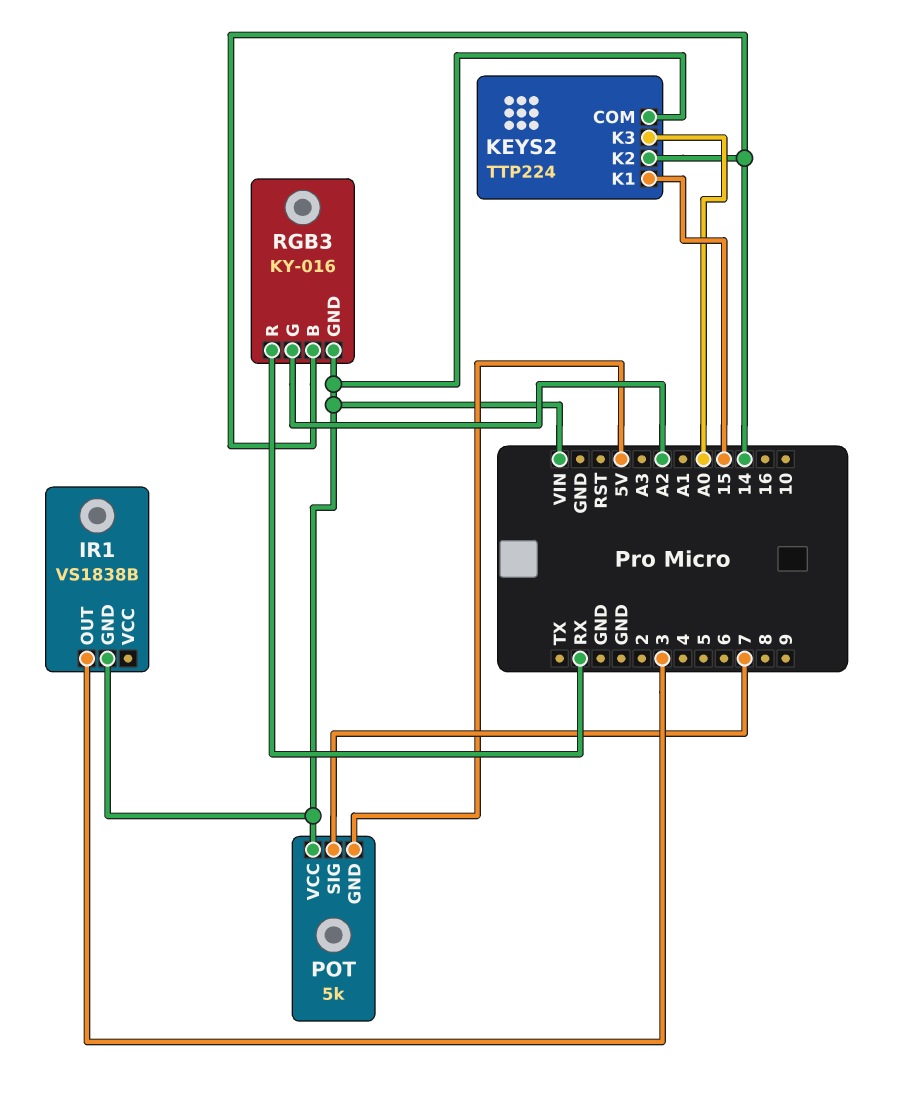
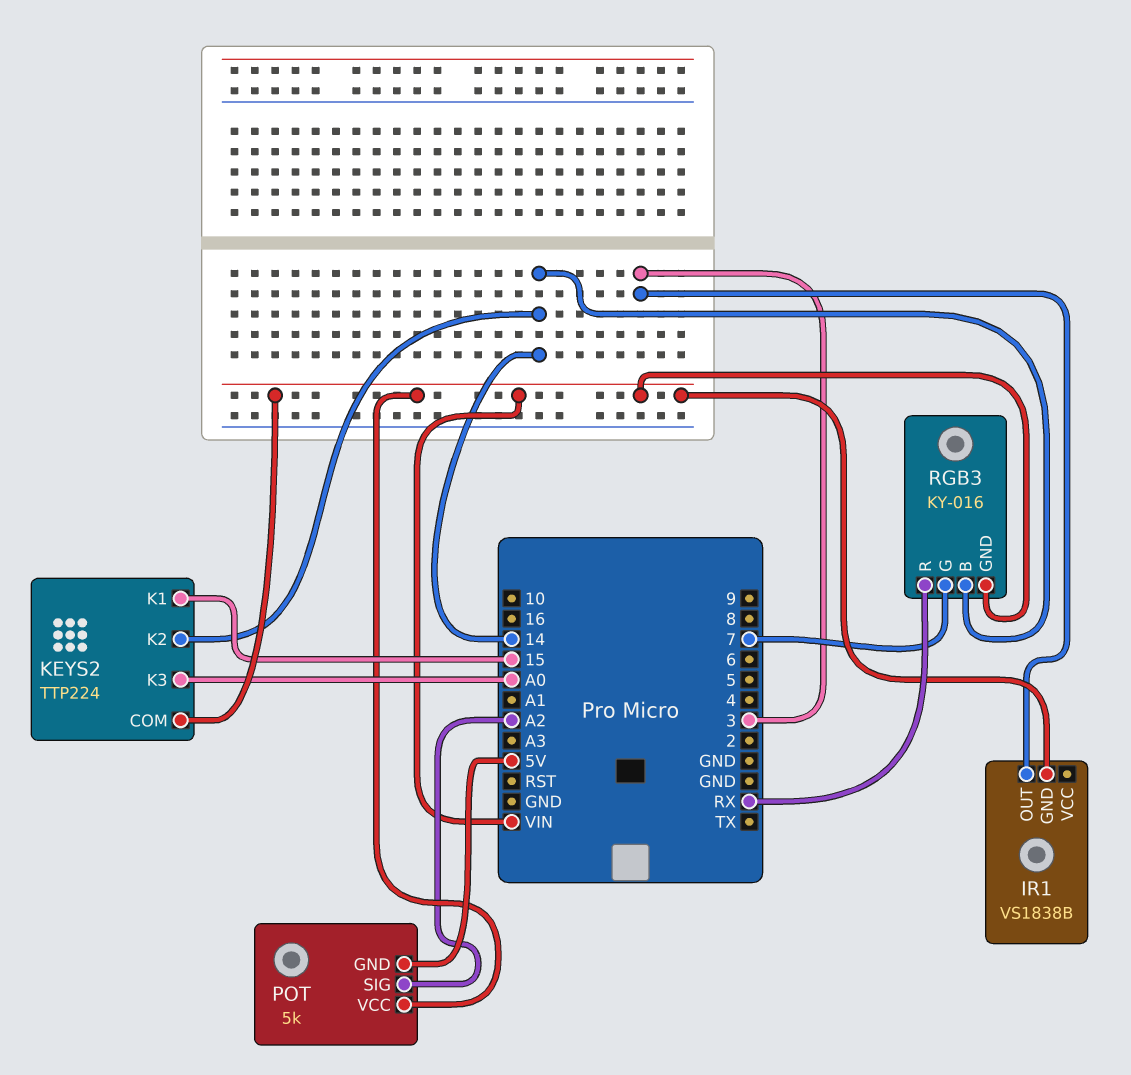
POT pin SIG: 7 -> A2
RGB3 pin G: A2 -> 7

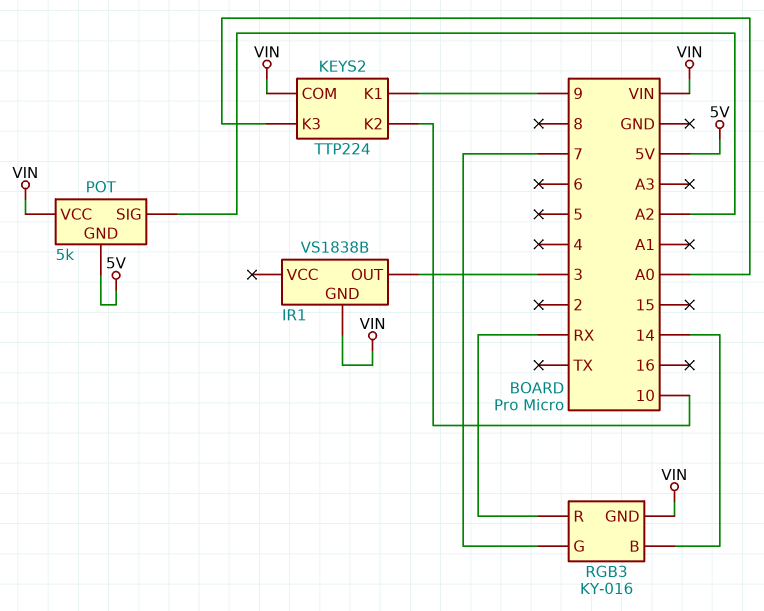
KEYS2 pin K1: 15 -> 9
KEYS2 pin K2: 14 -> 10

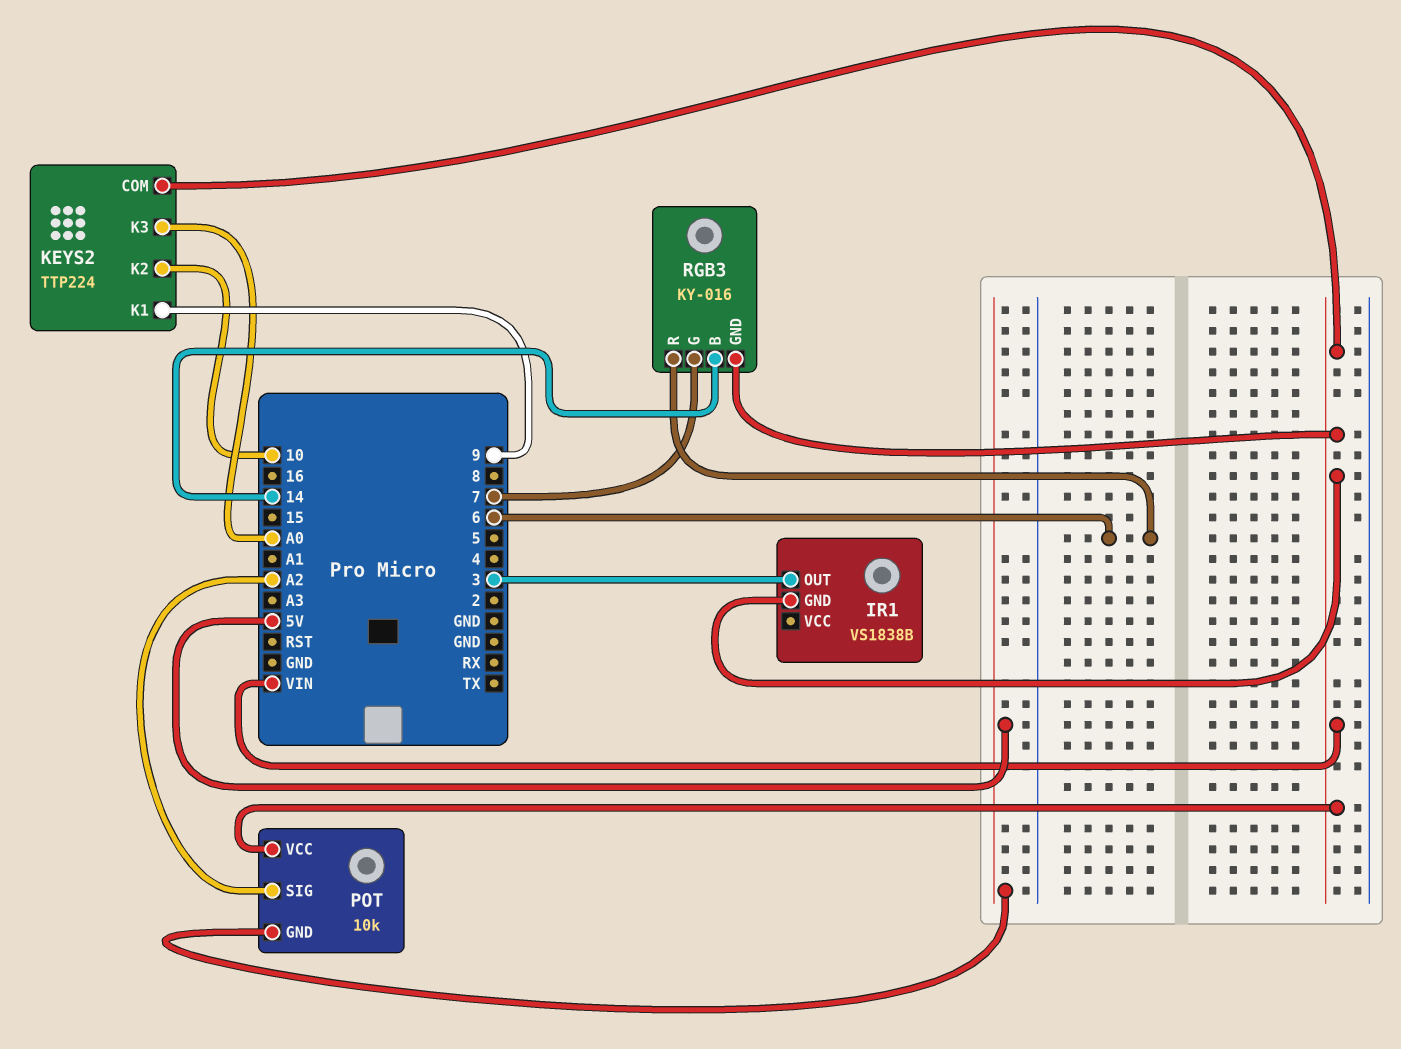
POT: 5k -> 10k
RGB3 pin R: RX -> 6

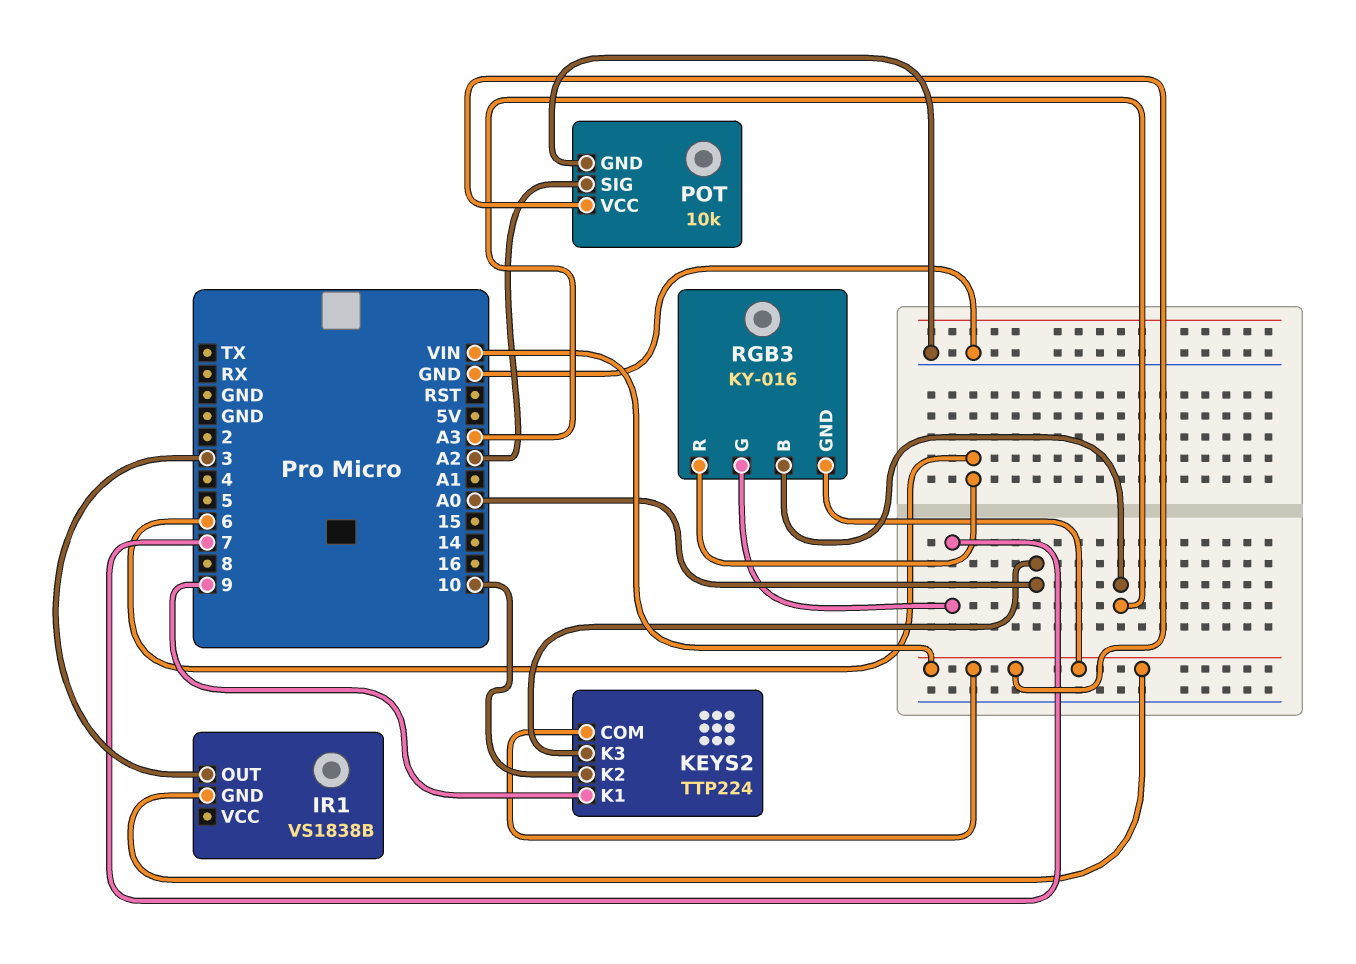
POT pin GND: 5V -> GND
RGB3 pin B: 14 -> A3

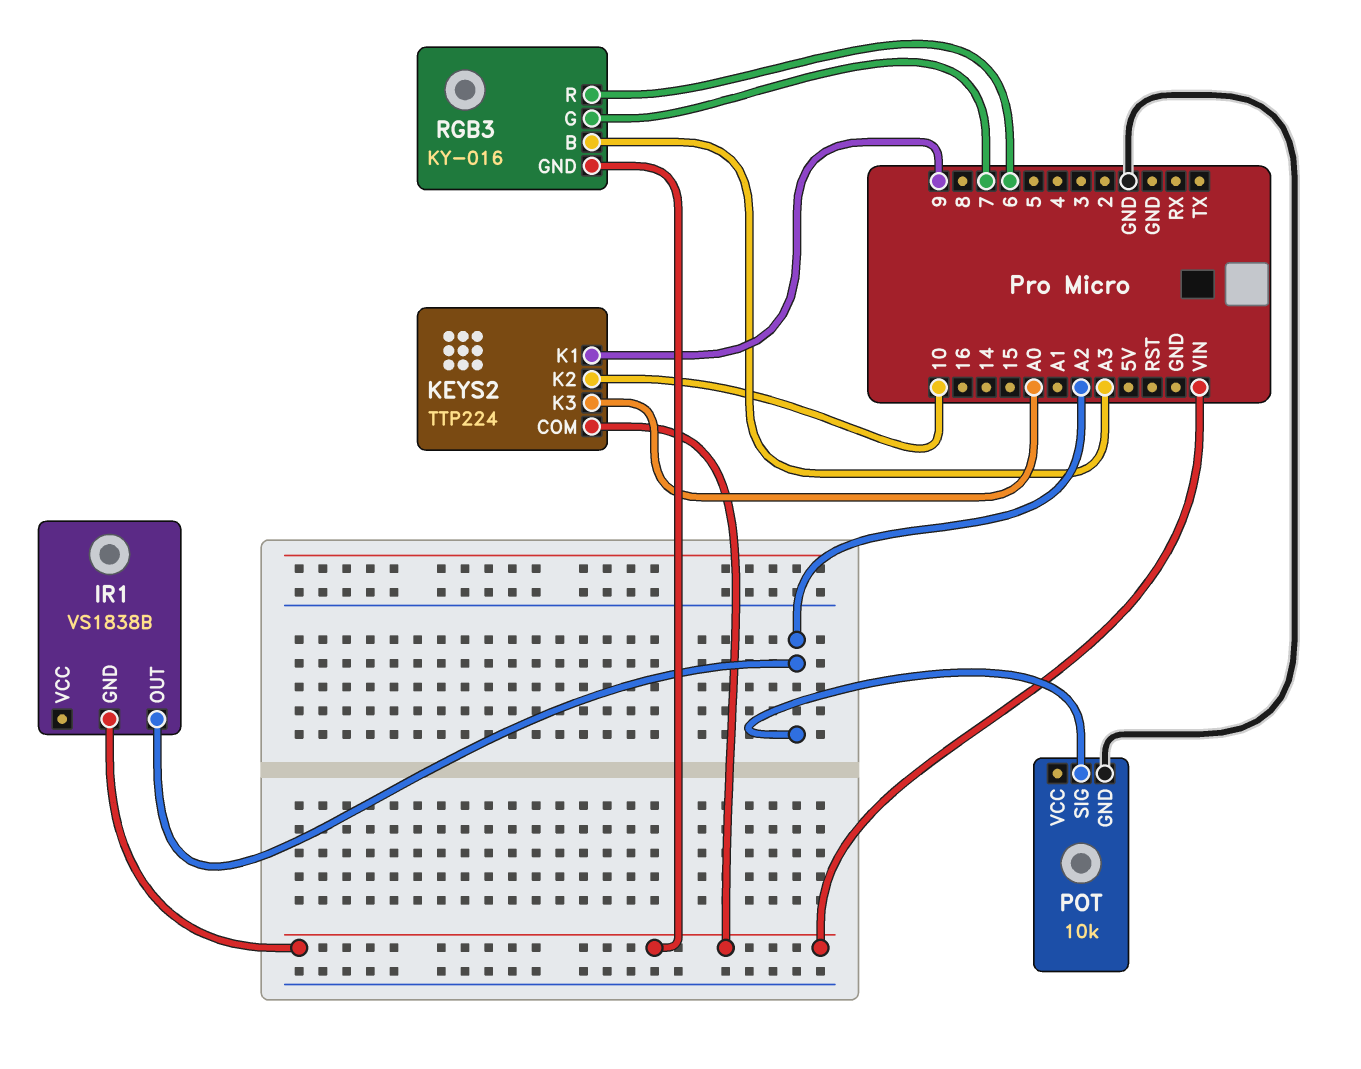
IR1 pin OUT: 3 -> A2
POT pin VCC: VIN -> none

